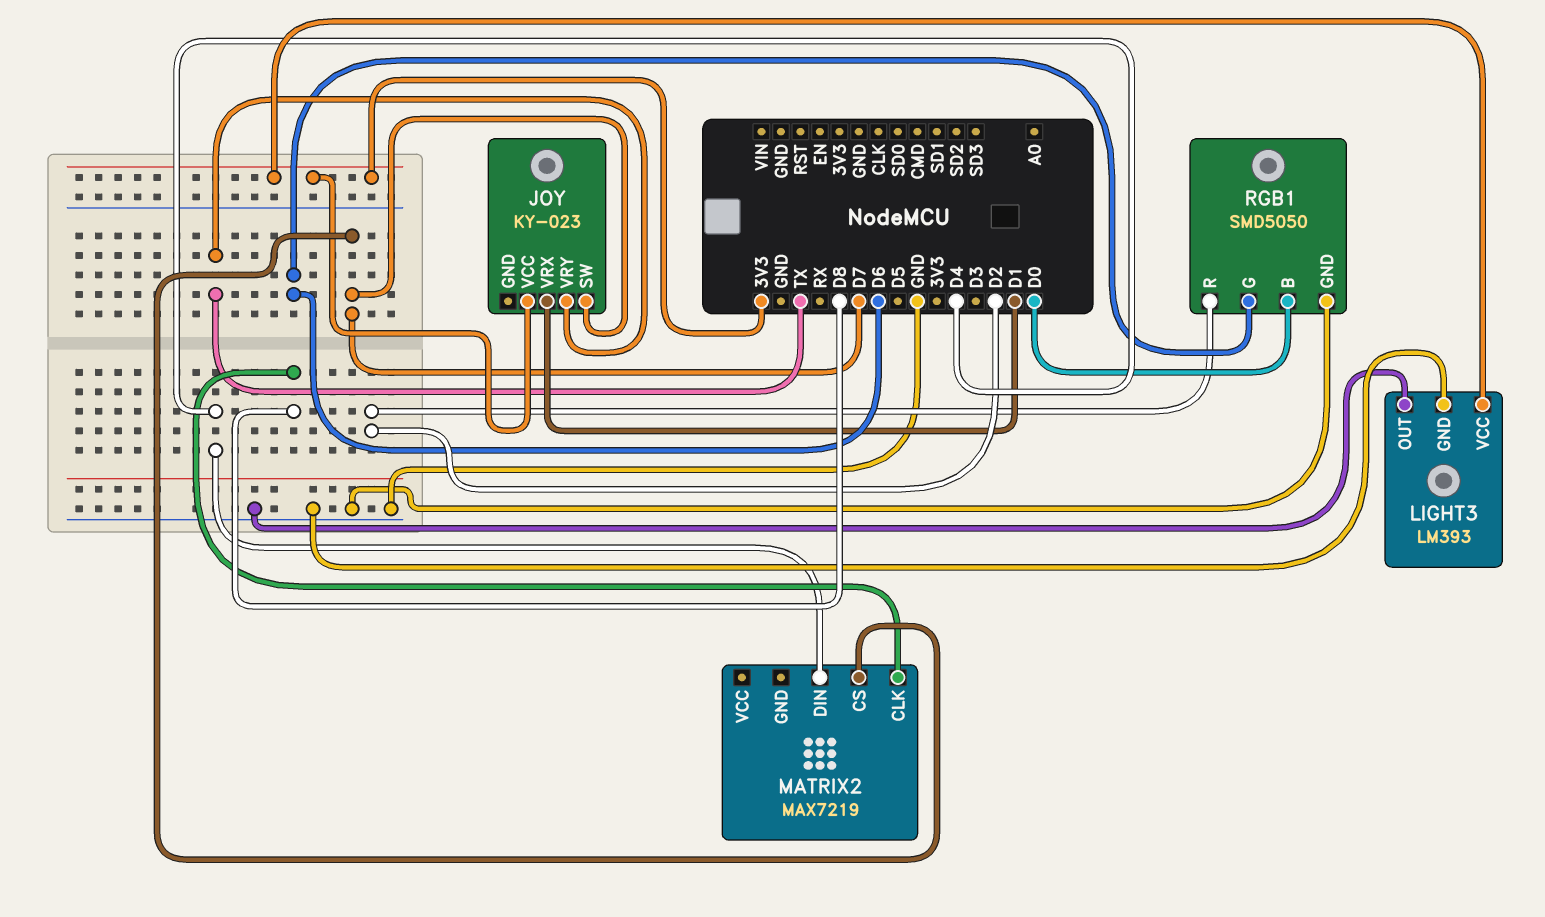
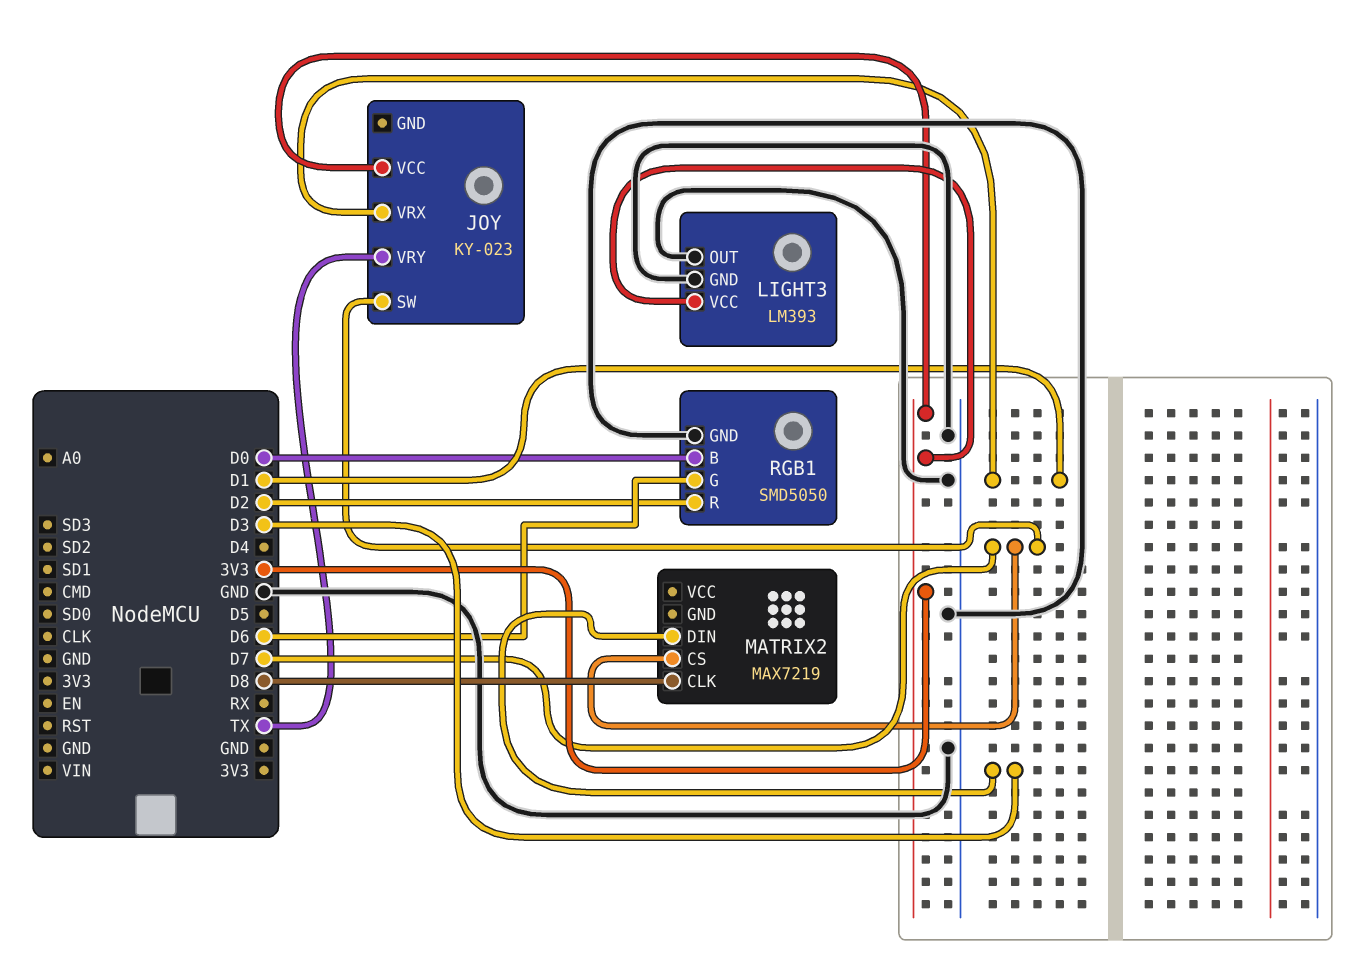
MATRIX2 pin DIN: D4 -> D3

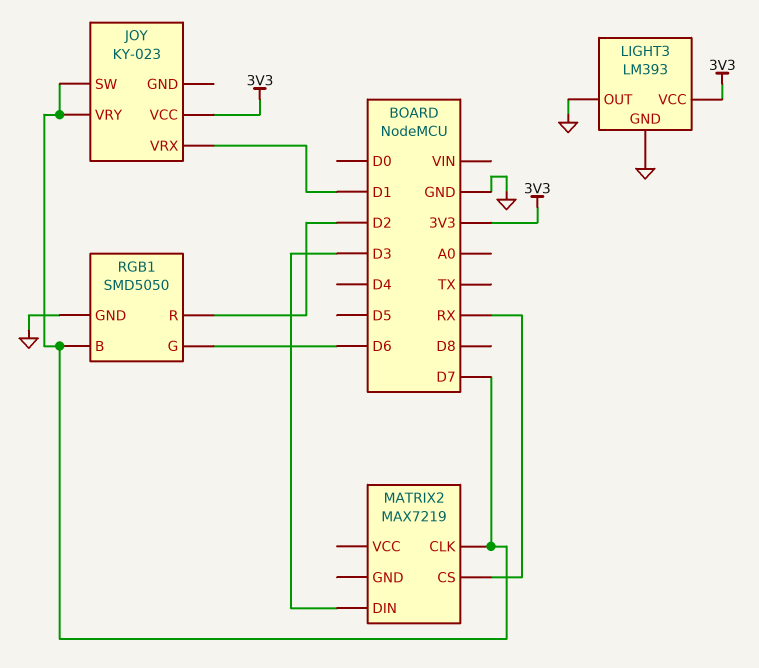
JOY pin VRY: TX -> D7
MATRIX2 pin CLK: D8 -> D7
MATRIX2 pin CS: D7 -> RX
RGB1 pin B: D0 -> D7

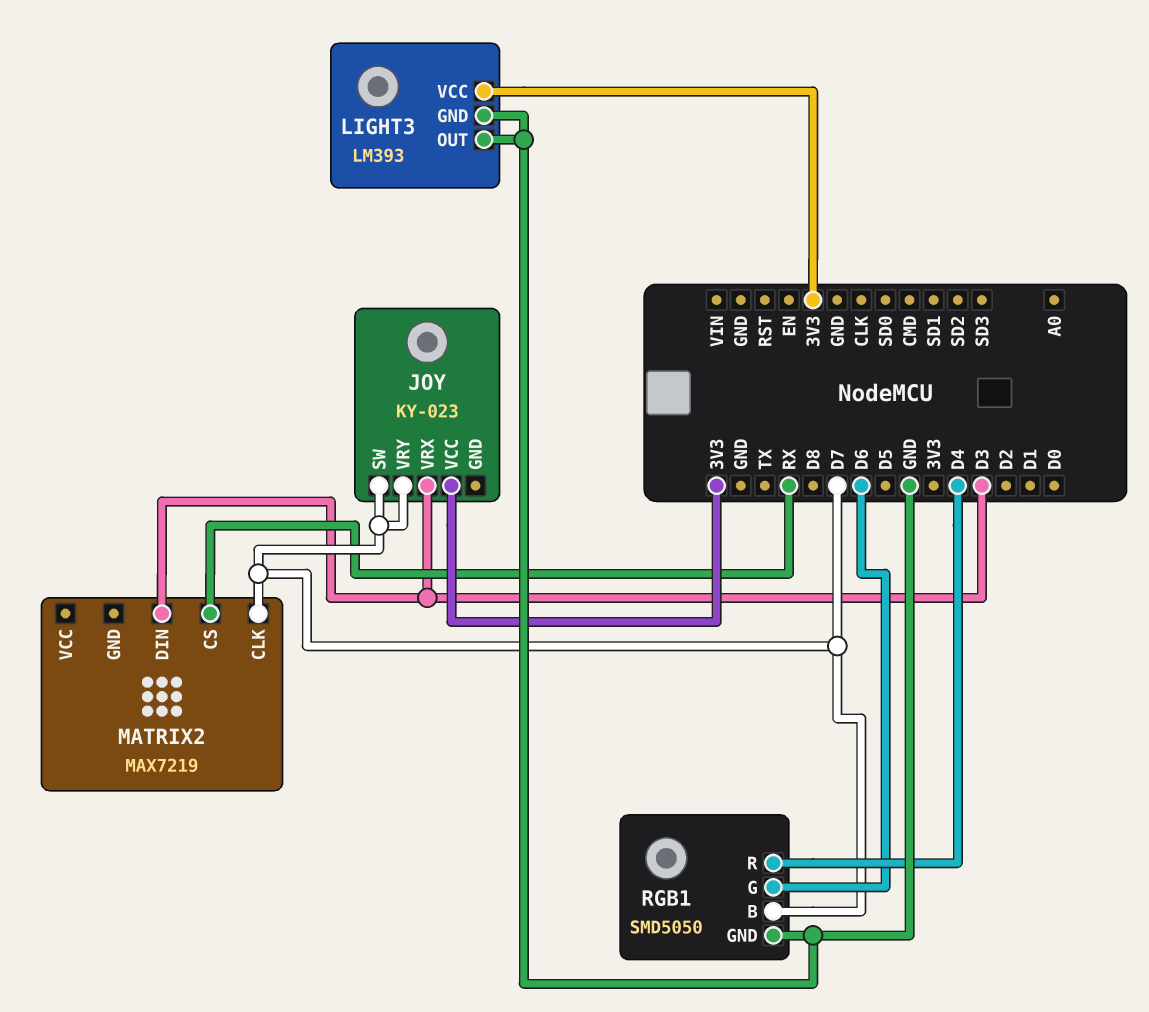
JOY pin VRX: D1 -> D3
RGB1 pin R: D2 -> D4

